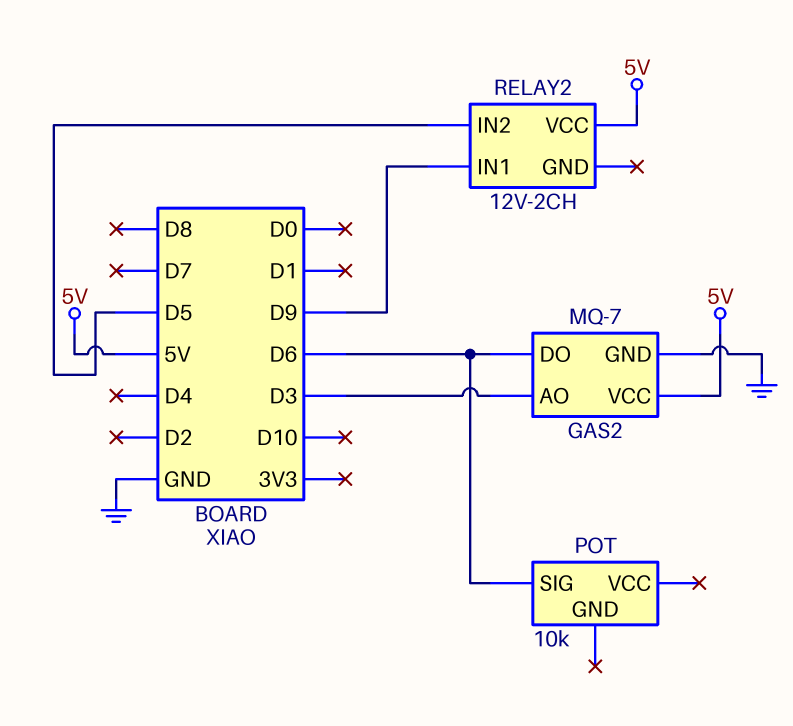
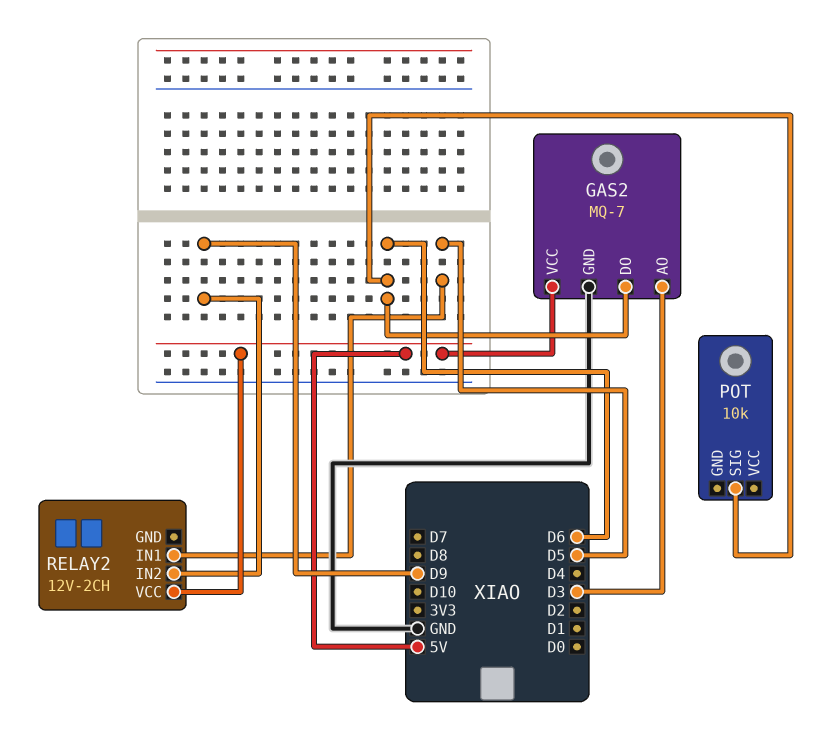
RELAY2 pin IN1: D9 -> D5
RELAY2 pin IN2: D5 -> D9

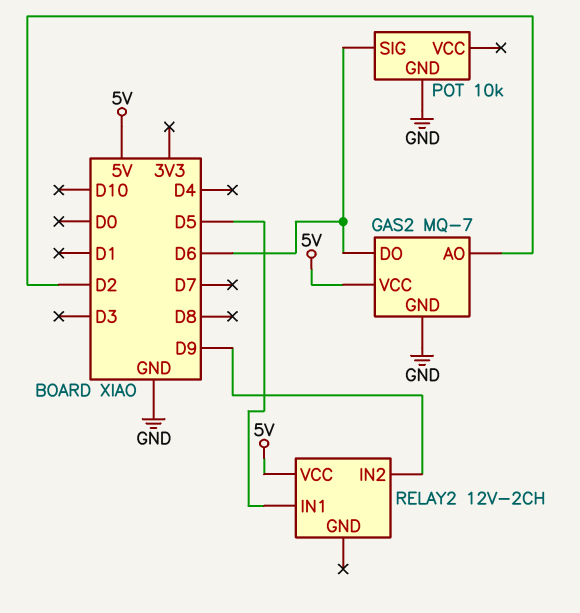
GAS2 pin AO: D3 -> D2
POT pin GND: none -> GND

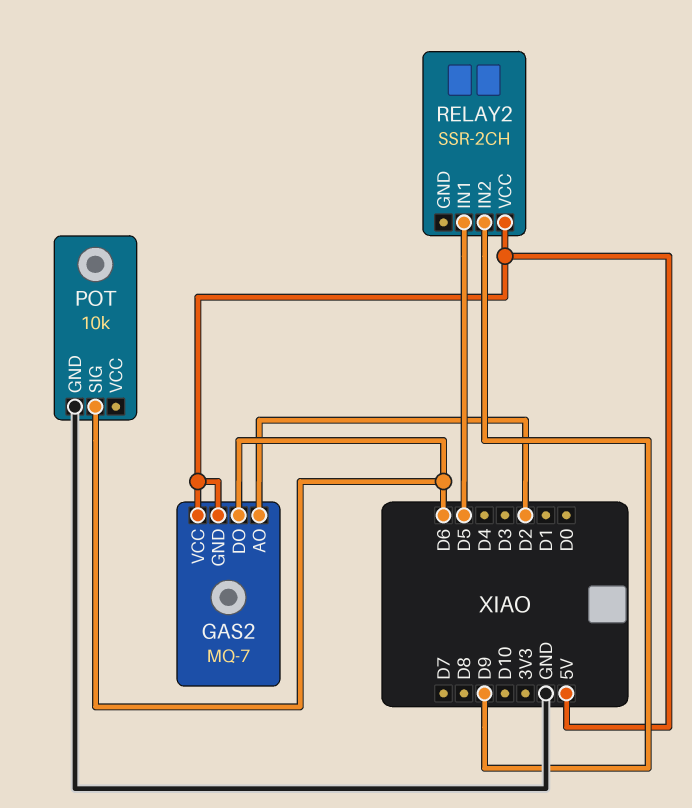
GAS2 pin GND: GND -> 5V
RELAY2: 12V-2CH -> SSR-2CH

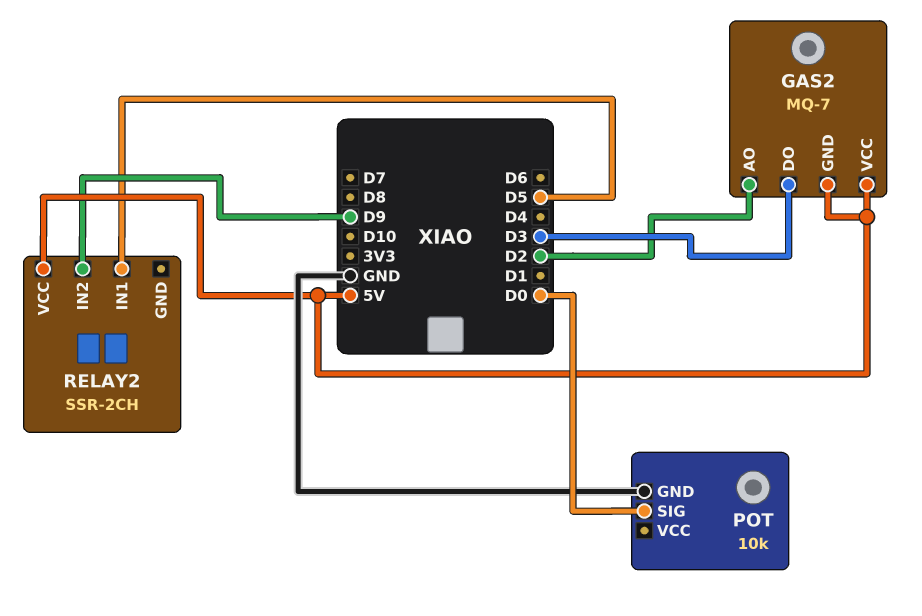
GAS2 pin DO: D6 -> D3
POT pin SIG: D6 -> D0

